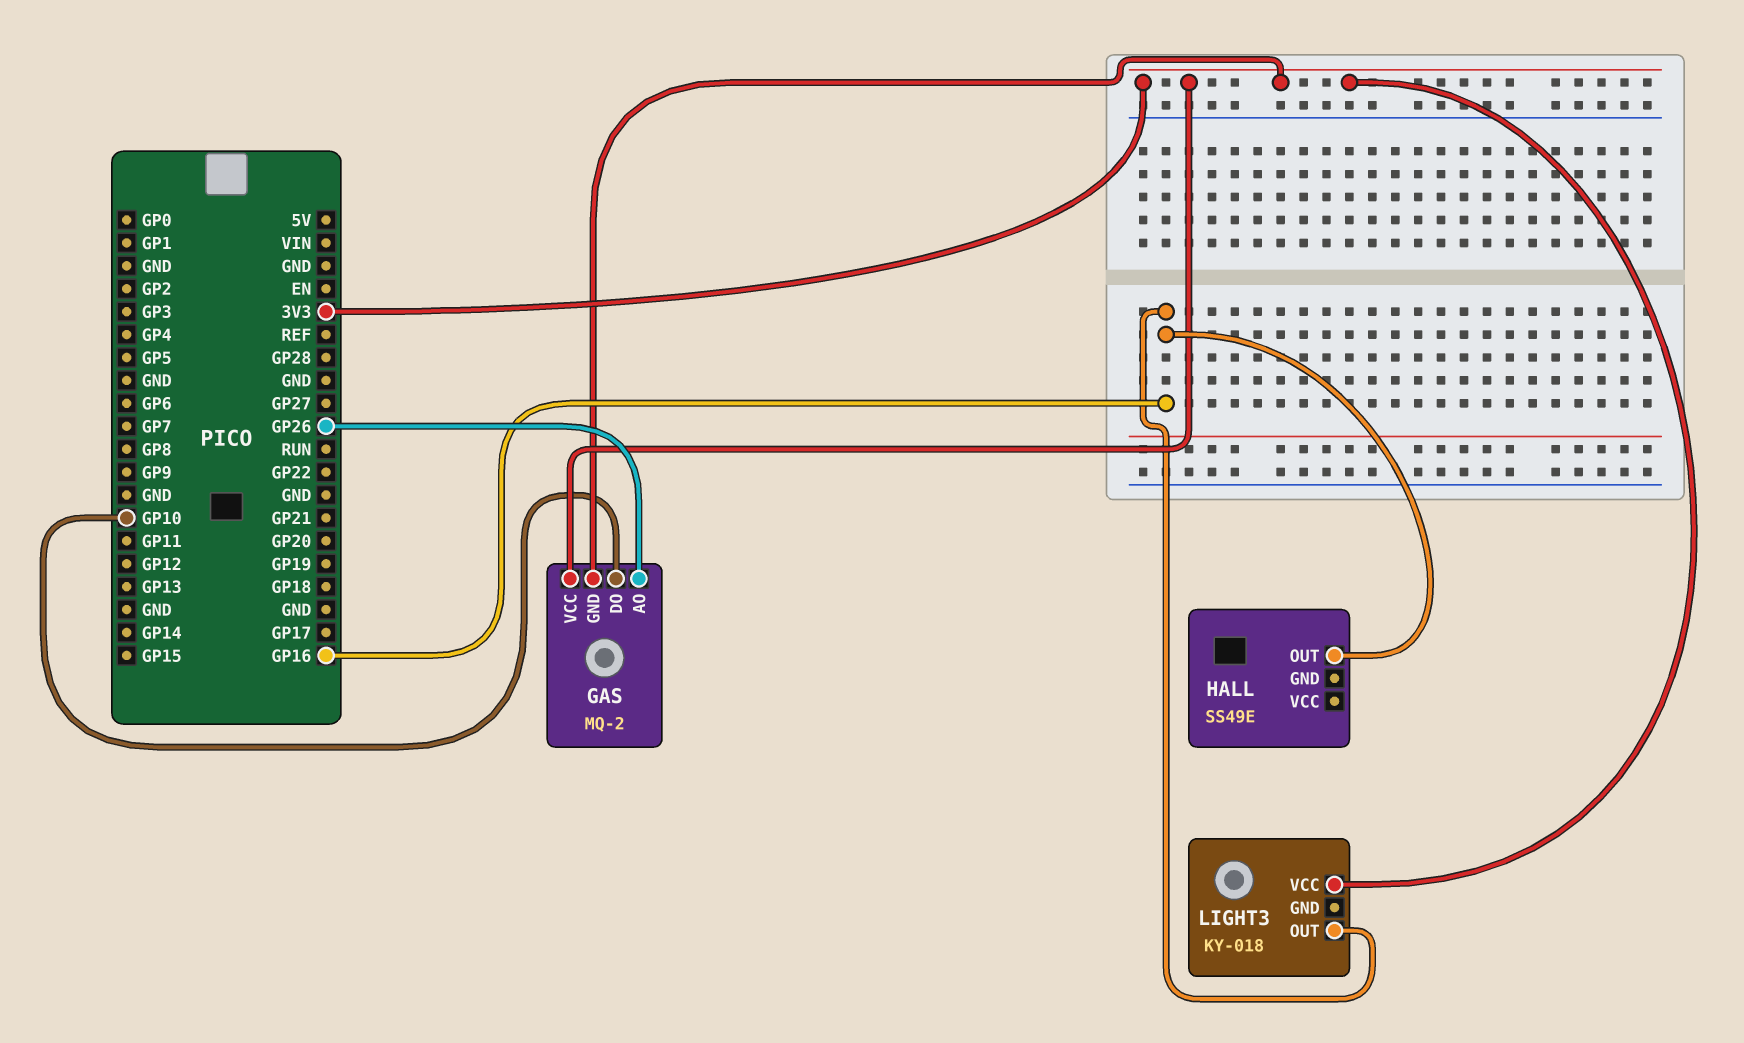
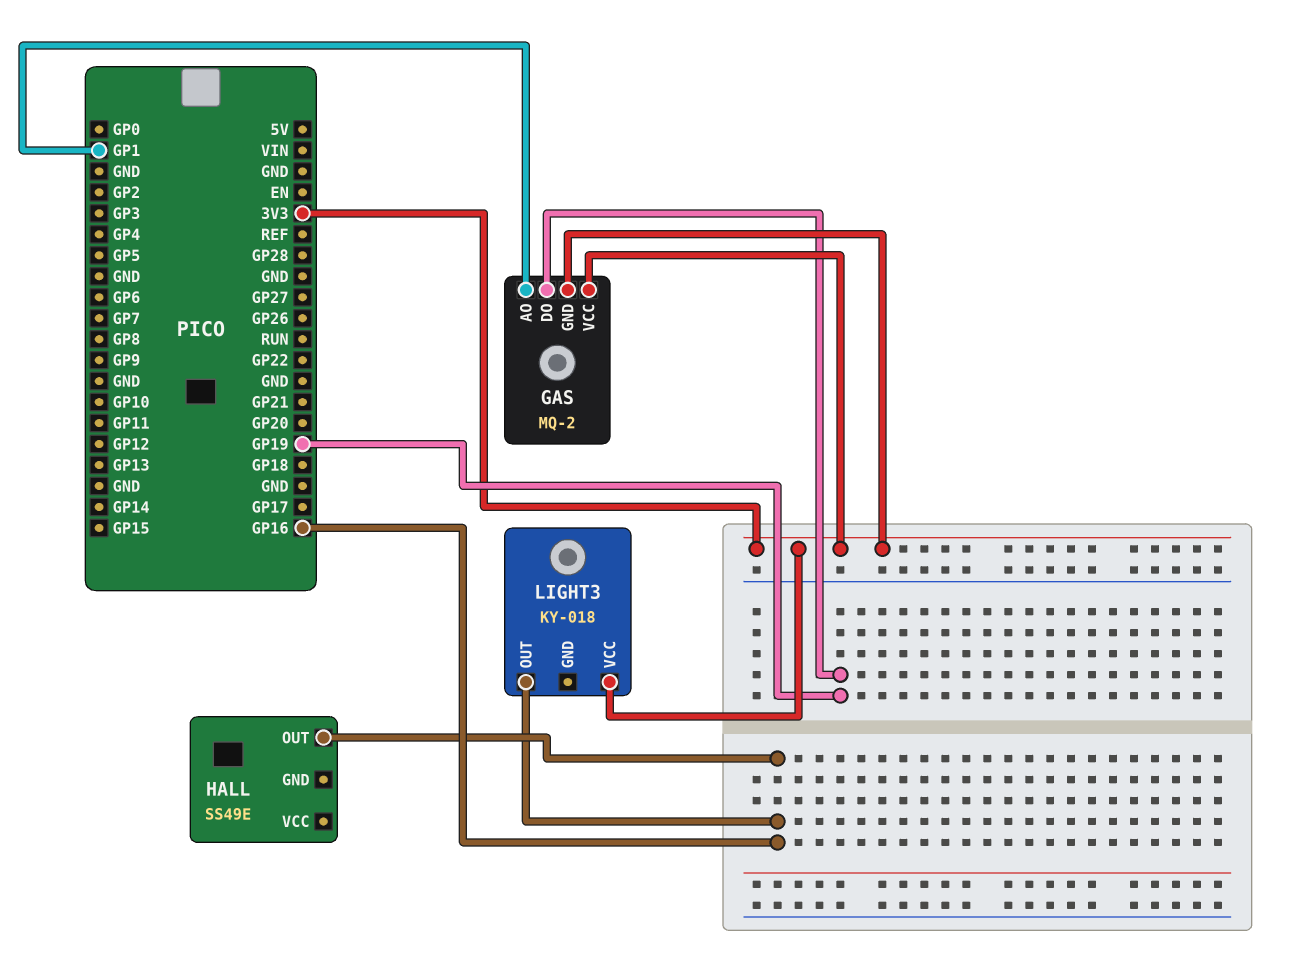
GAS pin AO: GP26 -> GP1
GAS pin DO: GP10 -> GP19

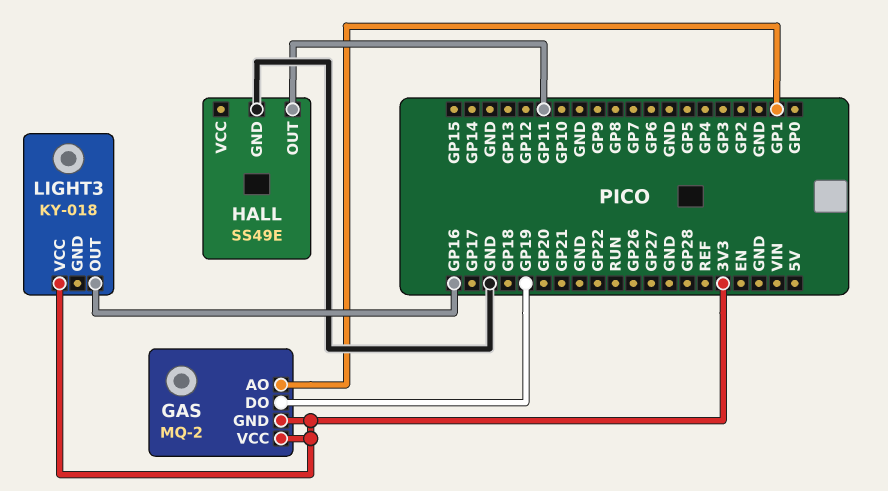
HALL pin GND: none -> GND
HALL pin OUT: GP16 -> GP11

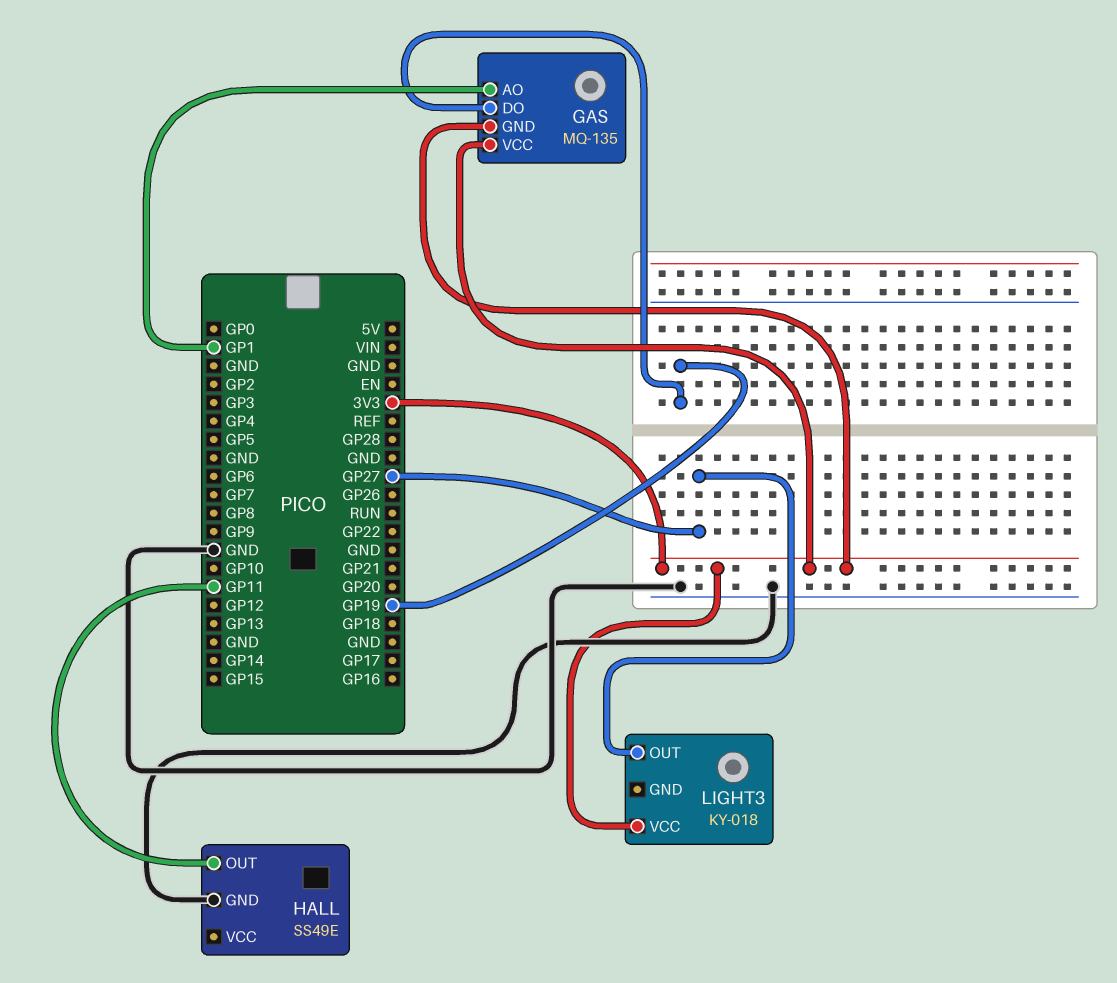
GAS: MQ-2 -> MQ-135
LIGHT3 pin OUT: GP16 -> GP27

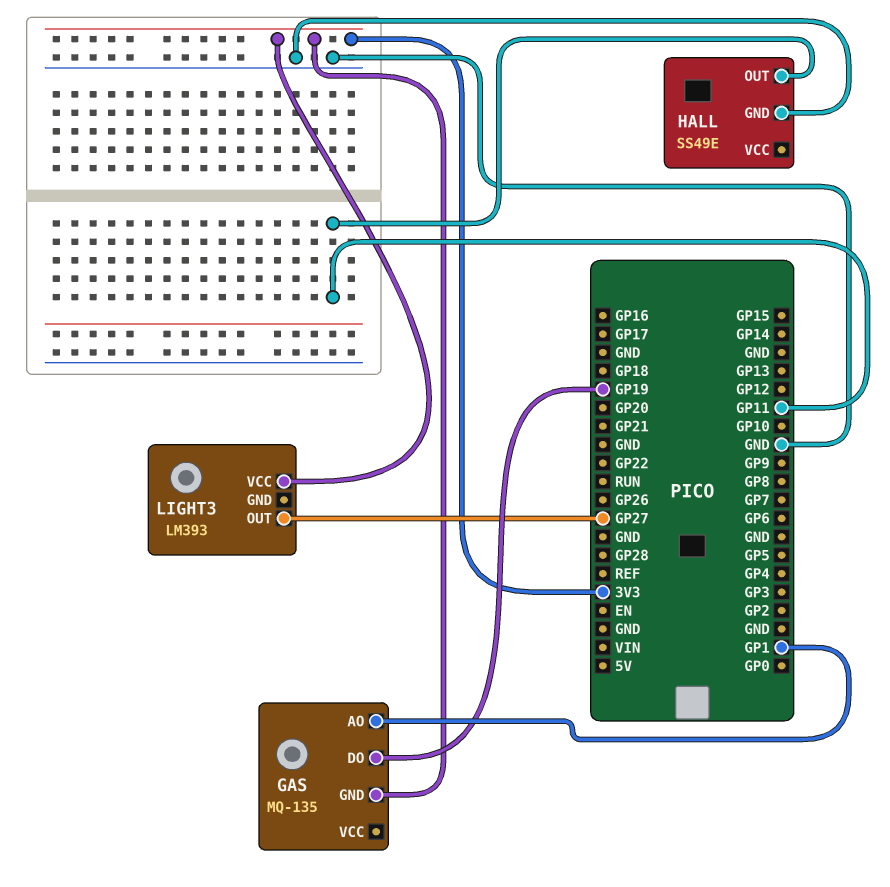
GAS pin VCC: 3V3 -> none
LIGHT3: KY-018 -> LM393

